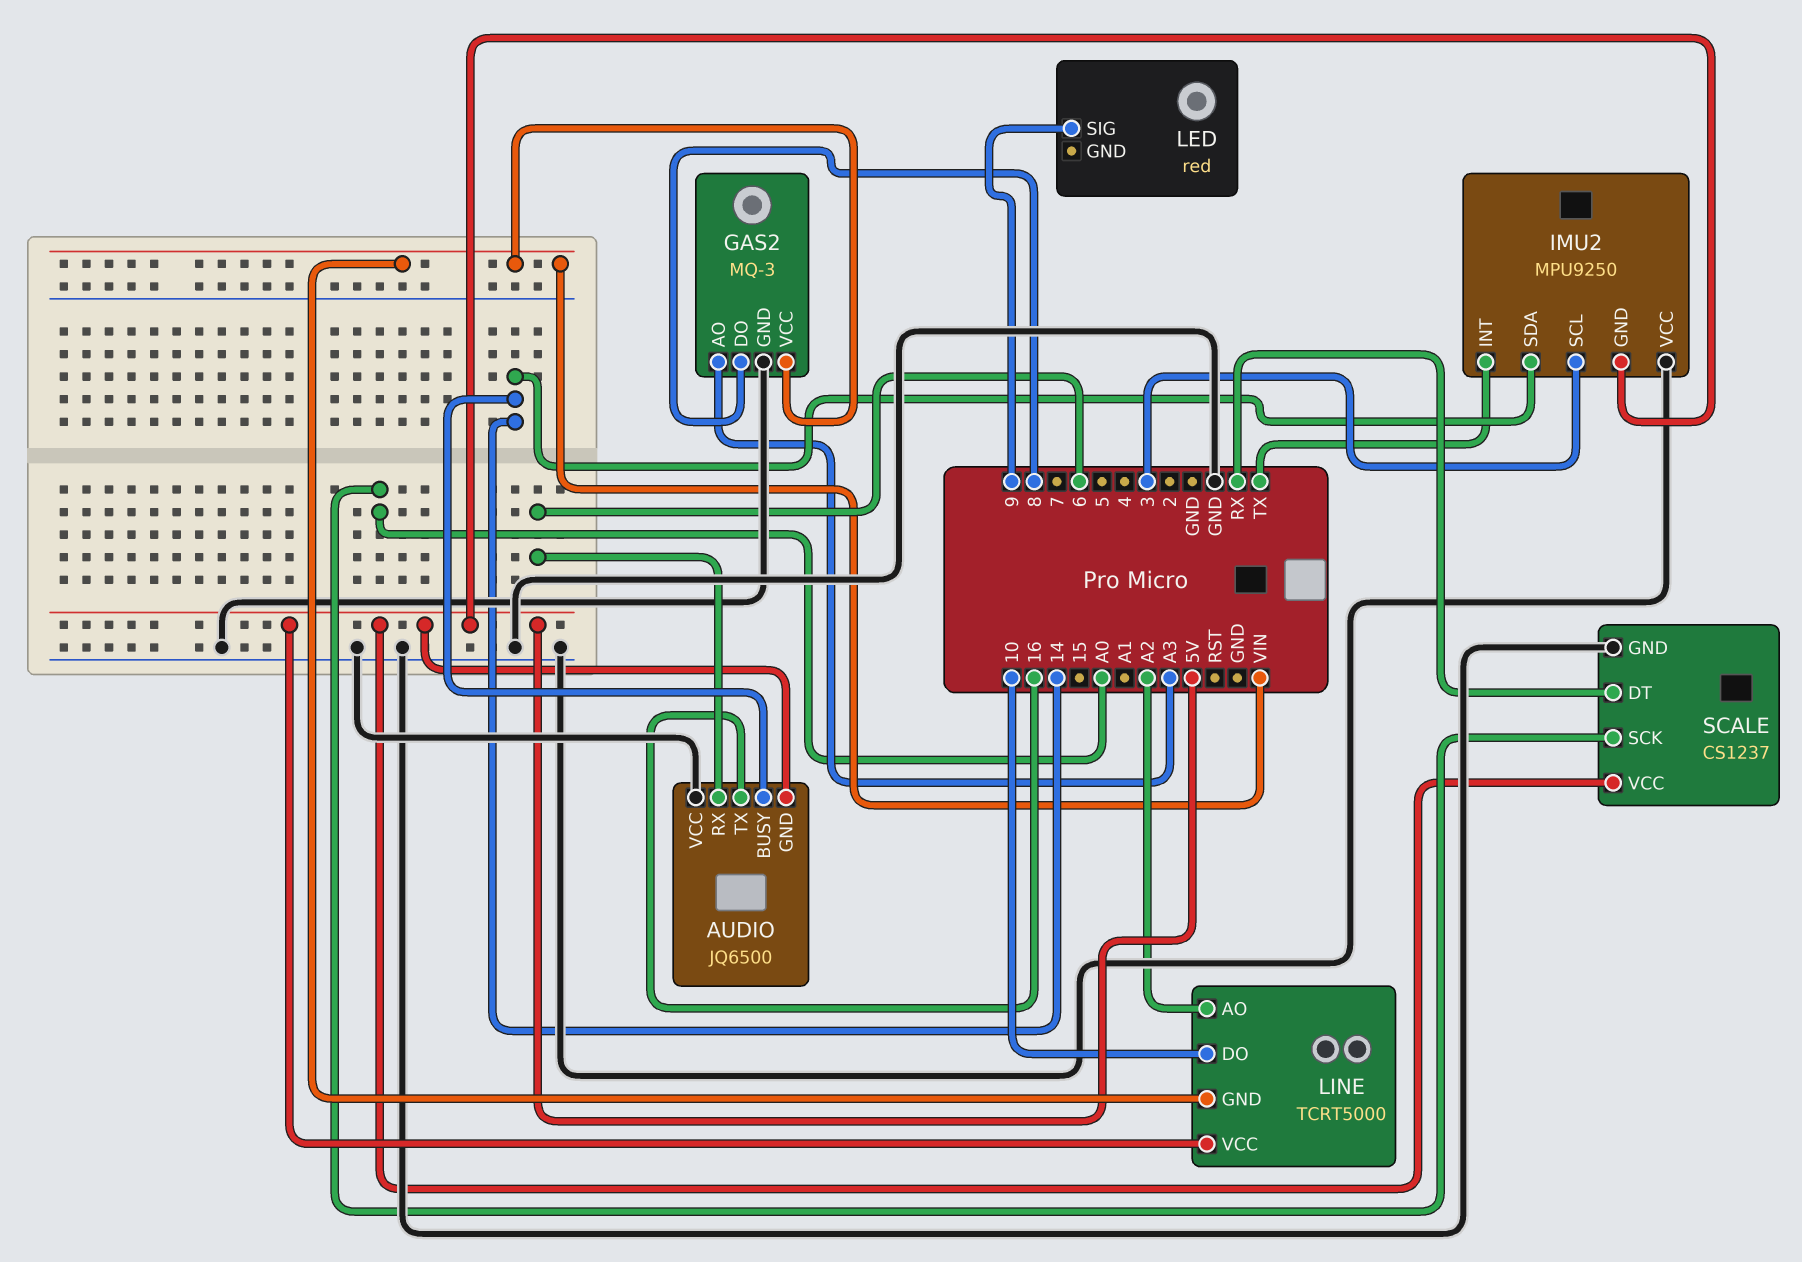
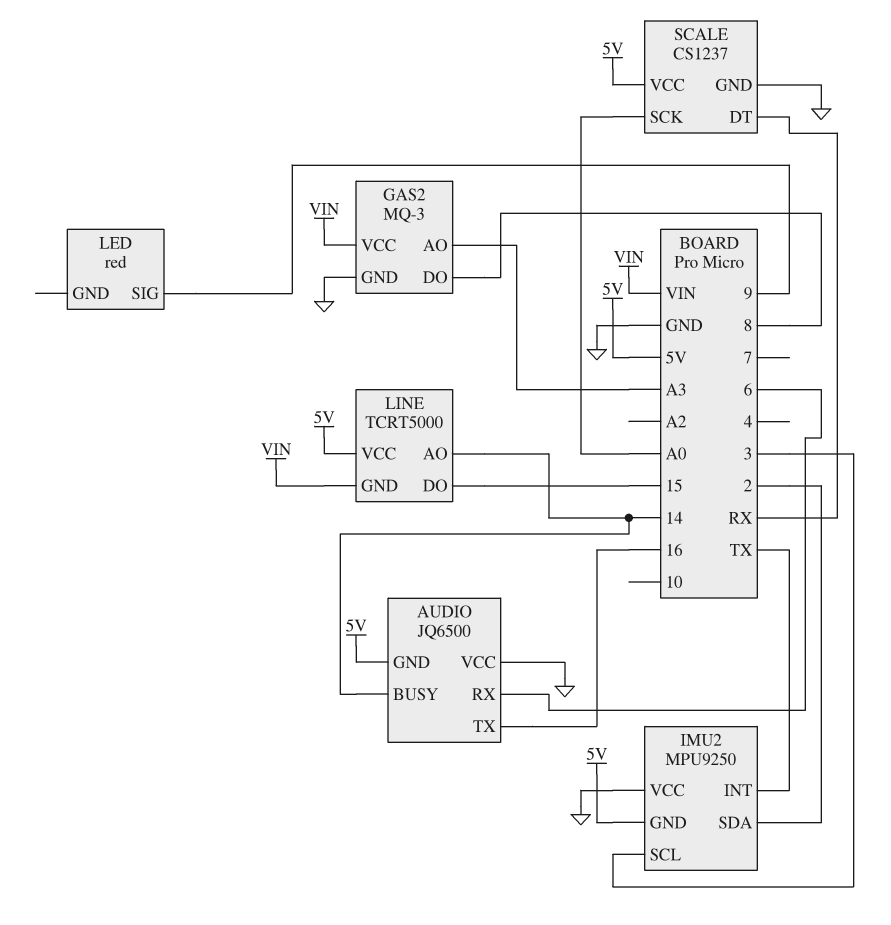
IMU2 pin SDA: 14 -> 2
LINE pin AO: A2 -> 14
LINE pin DO: 10 -> 15

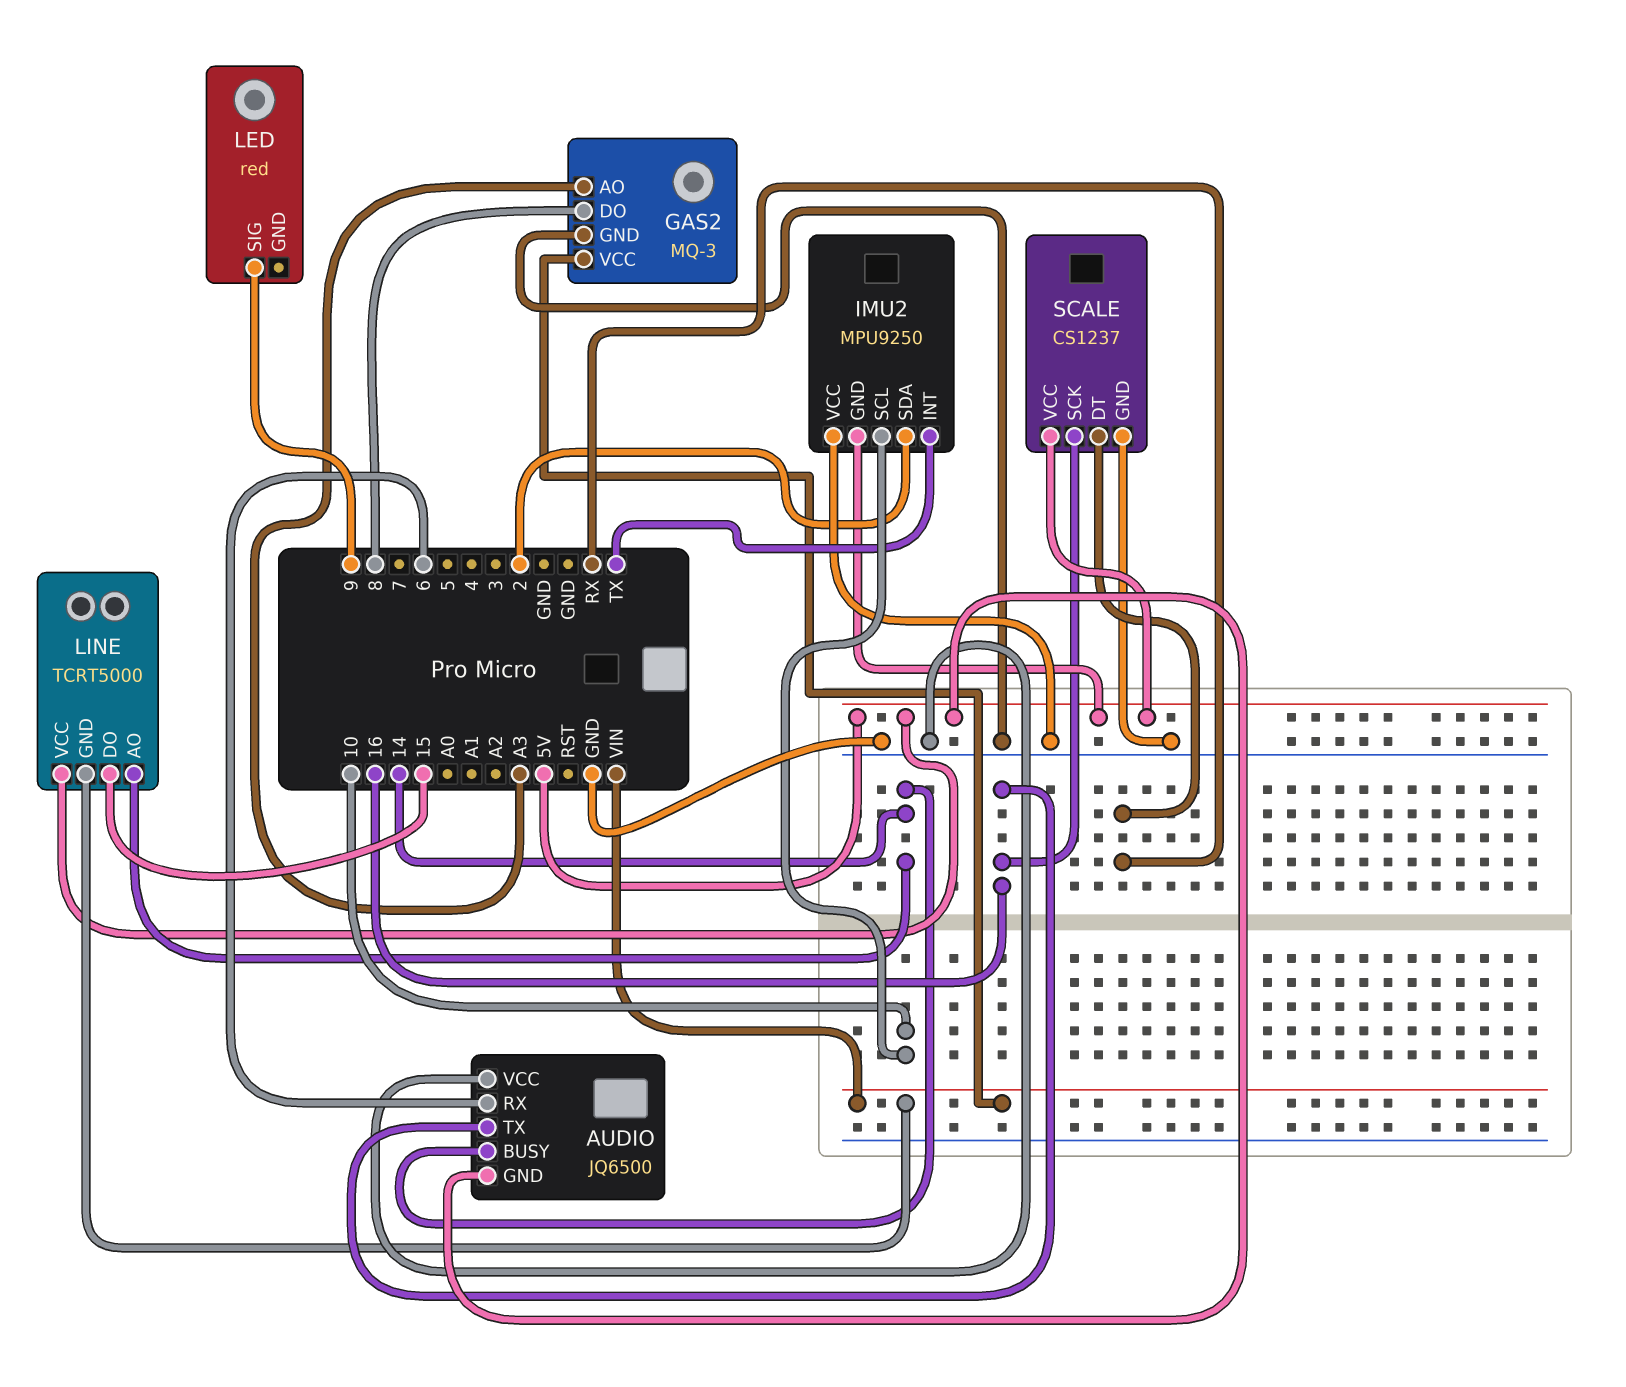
IMU2 pin SCL: 3 -> 10
SCALE pin SCK: A0 -> 16

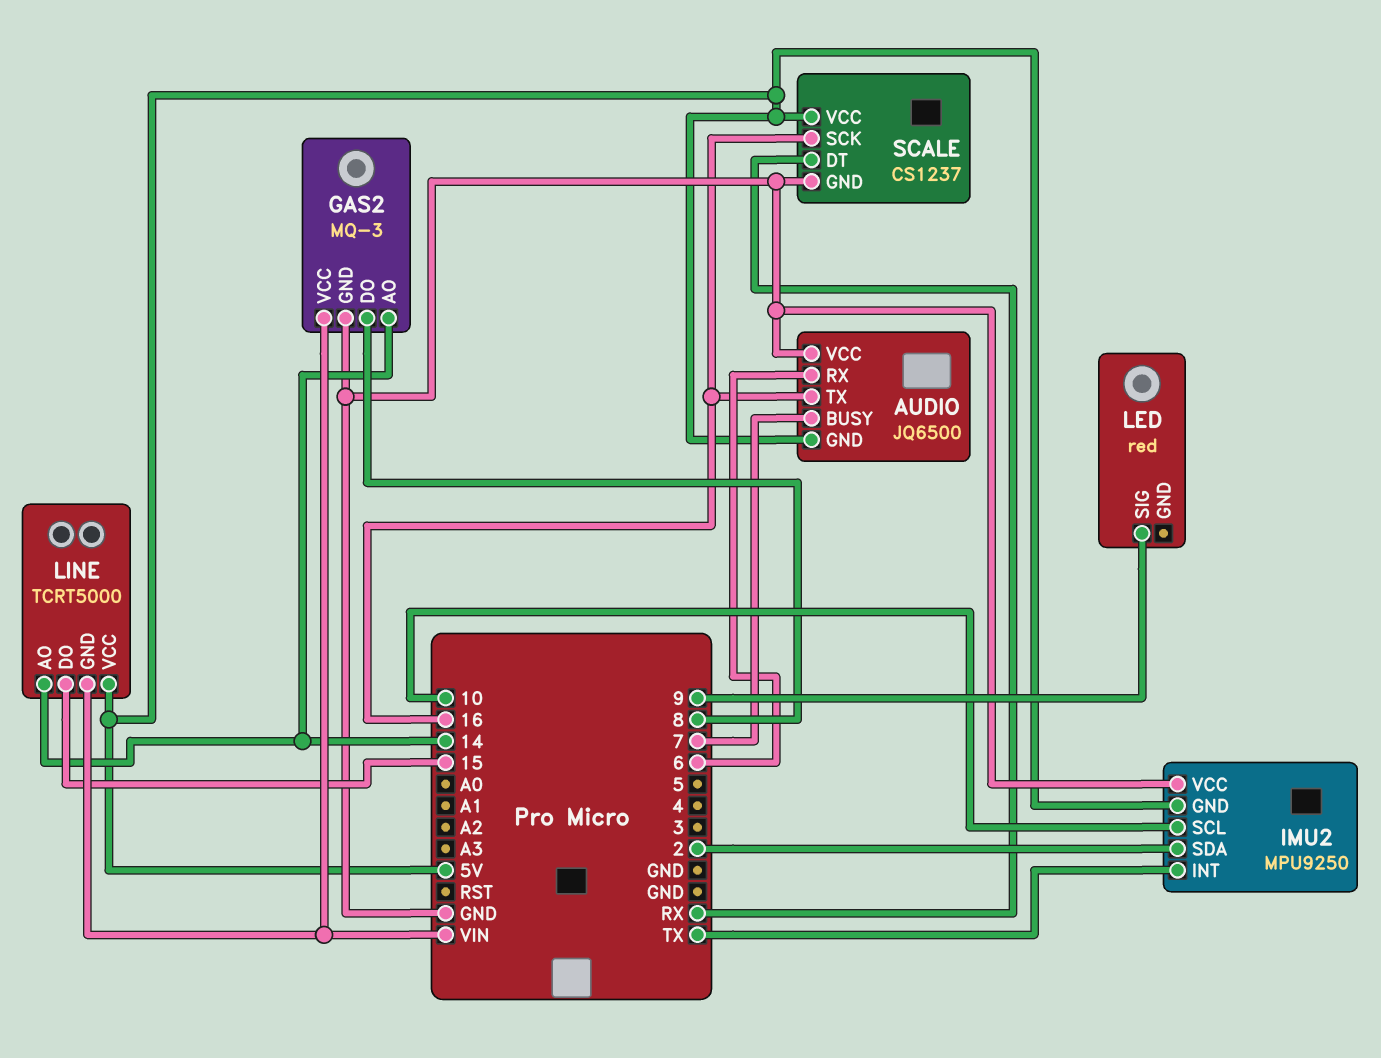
AUDIO pin BUSY: 14 -> 7
GAS2 pin AO: A3 -> 14

